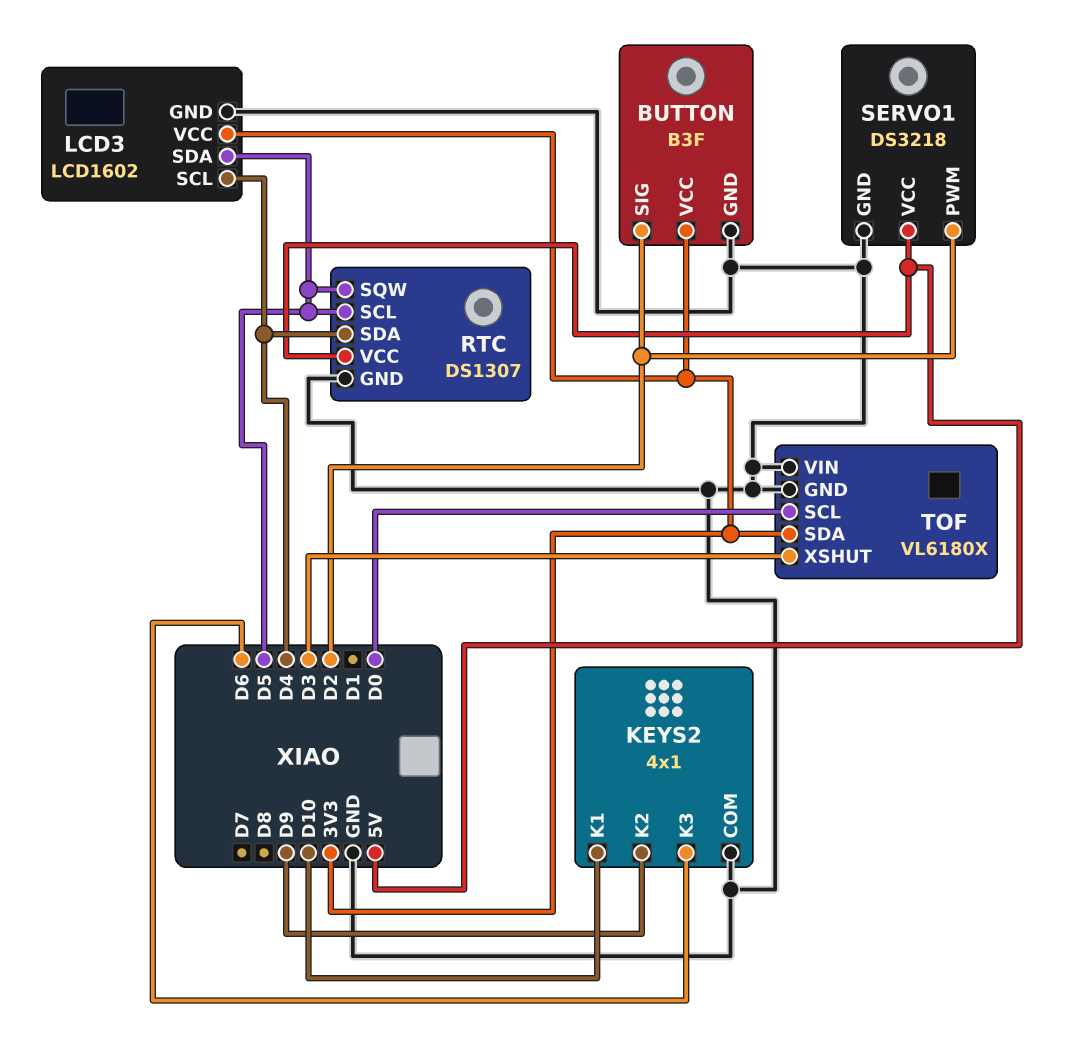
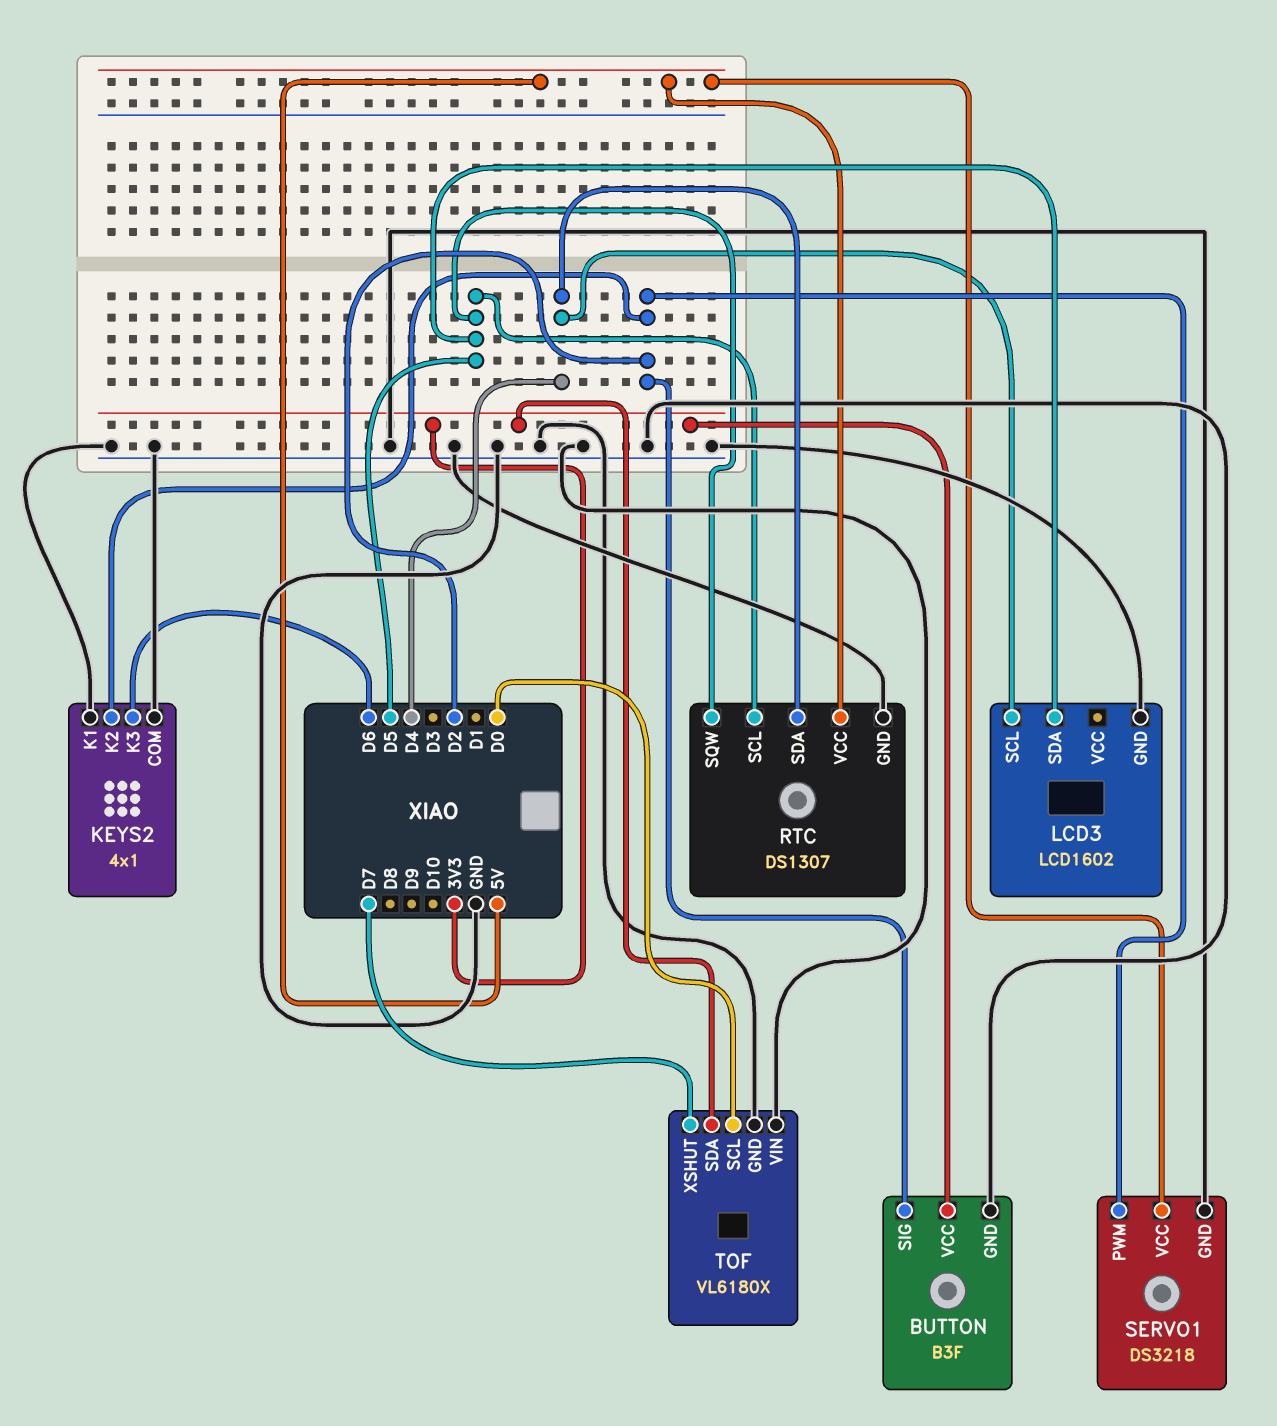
KEYS2 pin K1: D10 -> GND
KEYS2 pin K2: D9 -> D2
LCD3 pin VCC: 3V3 -> none
TOF pin XSHUT: D3 -> D7

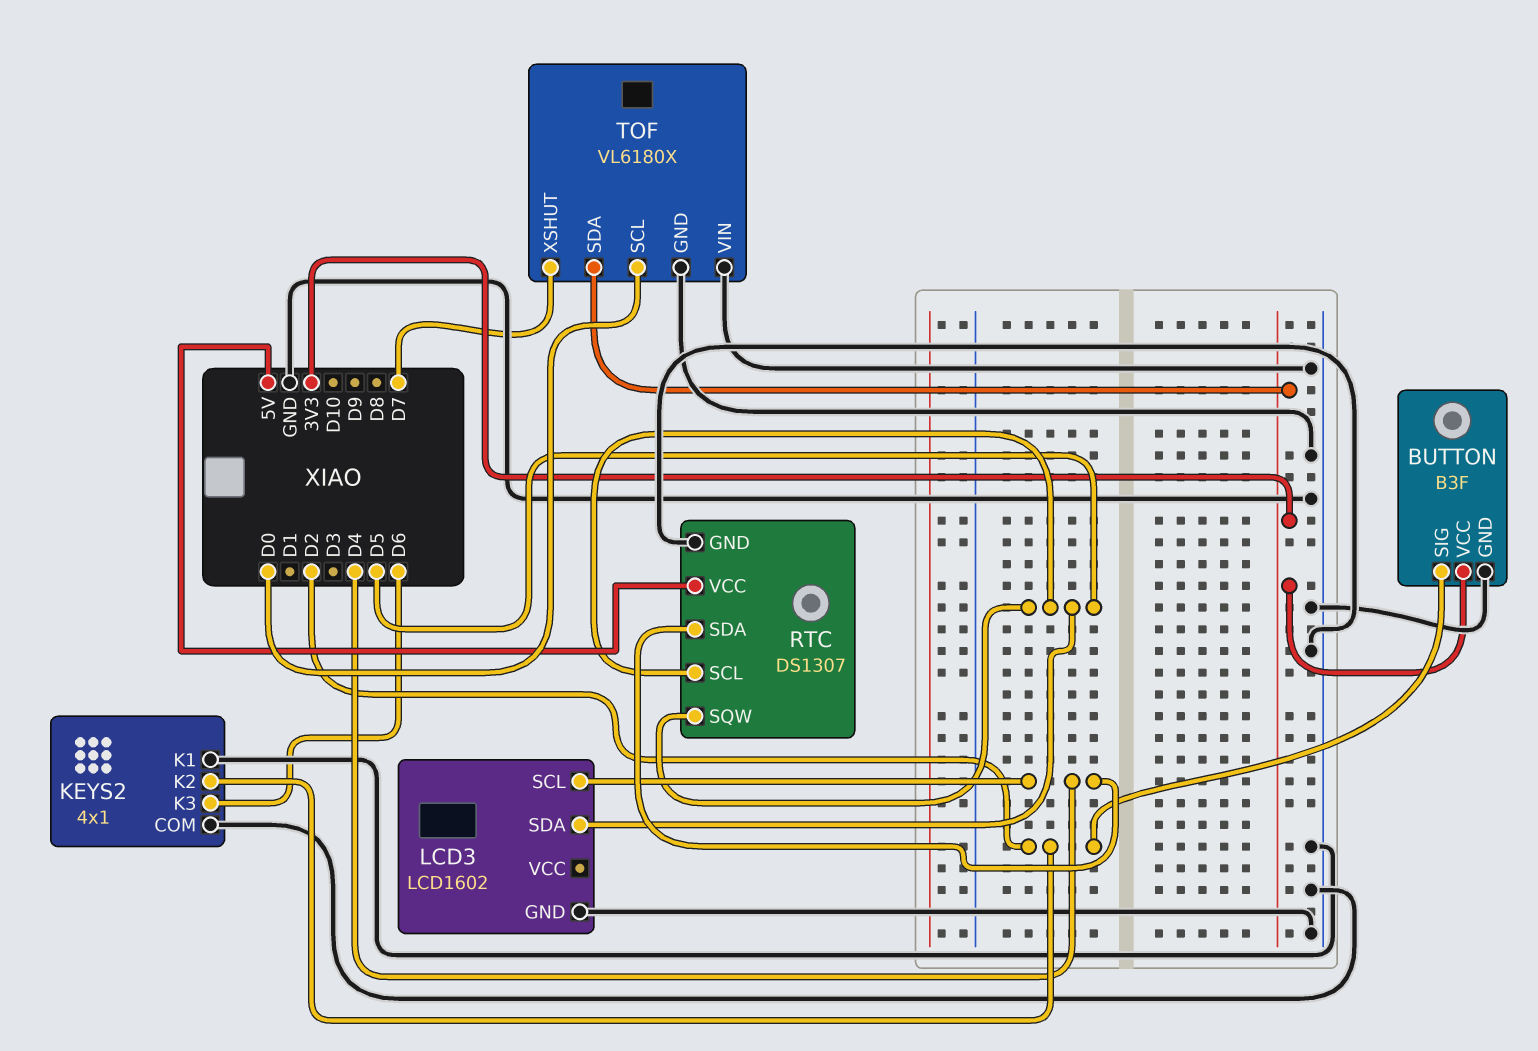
SERVO1: DS3218 -> none
SERVO1 pin GND: GND -> none
SERVO1 pin PWM: D2 -> none
SERVO1 pin VCC: 5V -> none

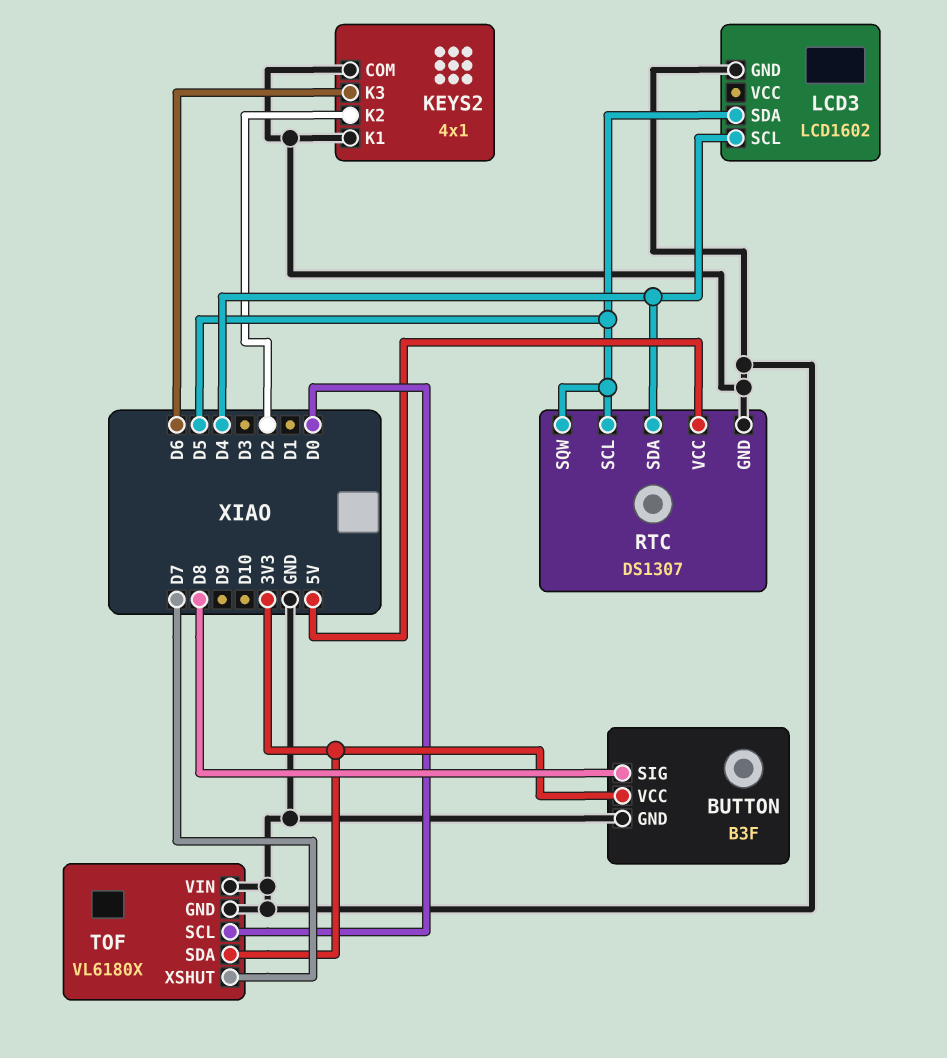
BUTTON pin SIG: D2 -> D8

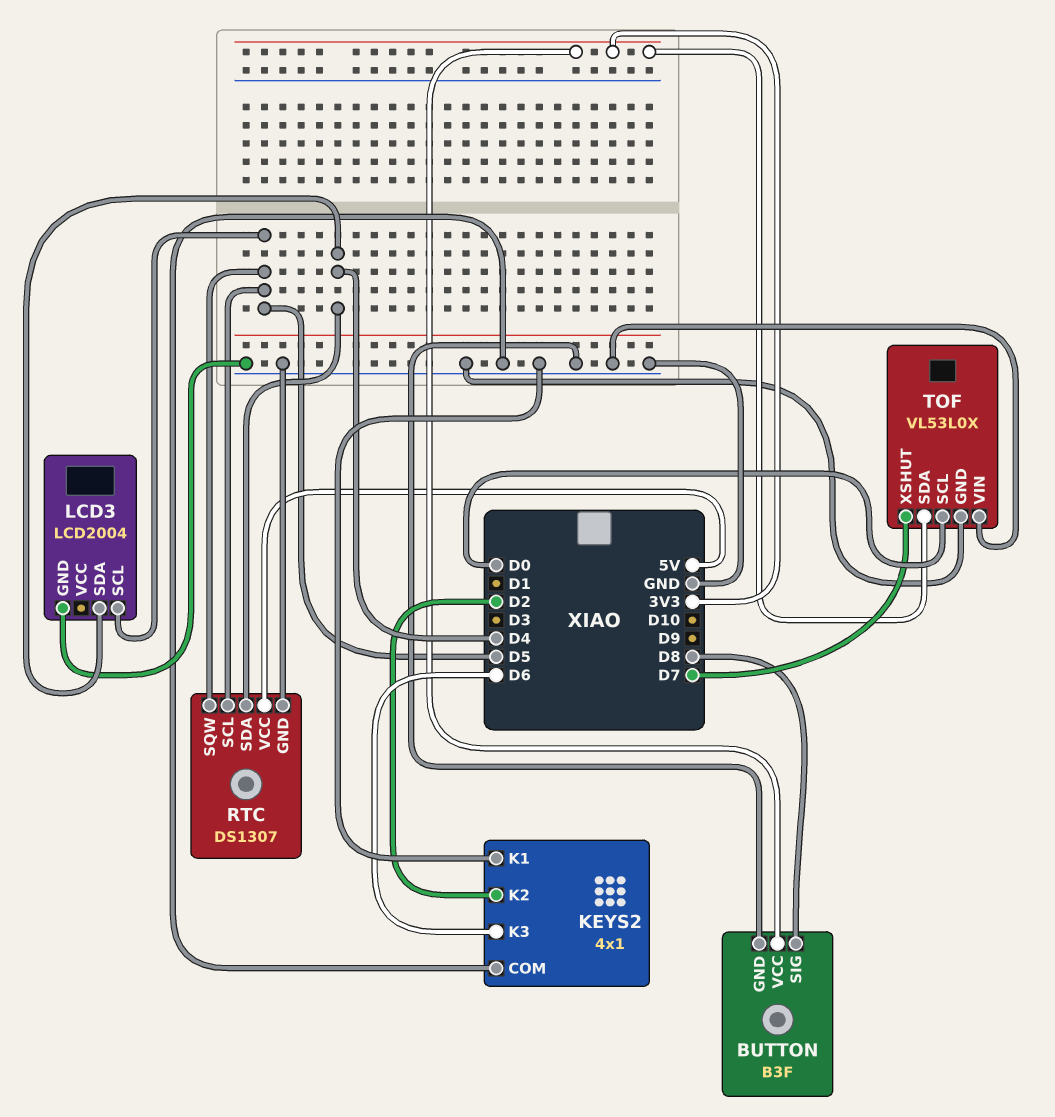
LCD3: LCD1602 -> LCD2004
LCD3 pin SCL: D4 -> D5
LCD3 pin SDA: D5 -> D4
TOF: VL6180X -> VL53L0X

